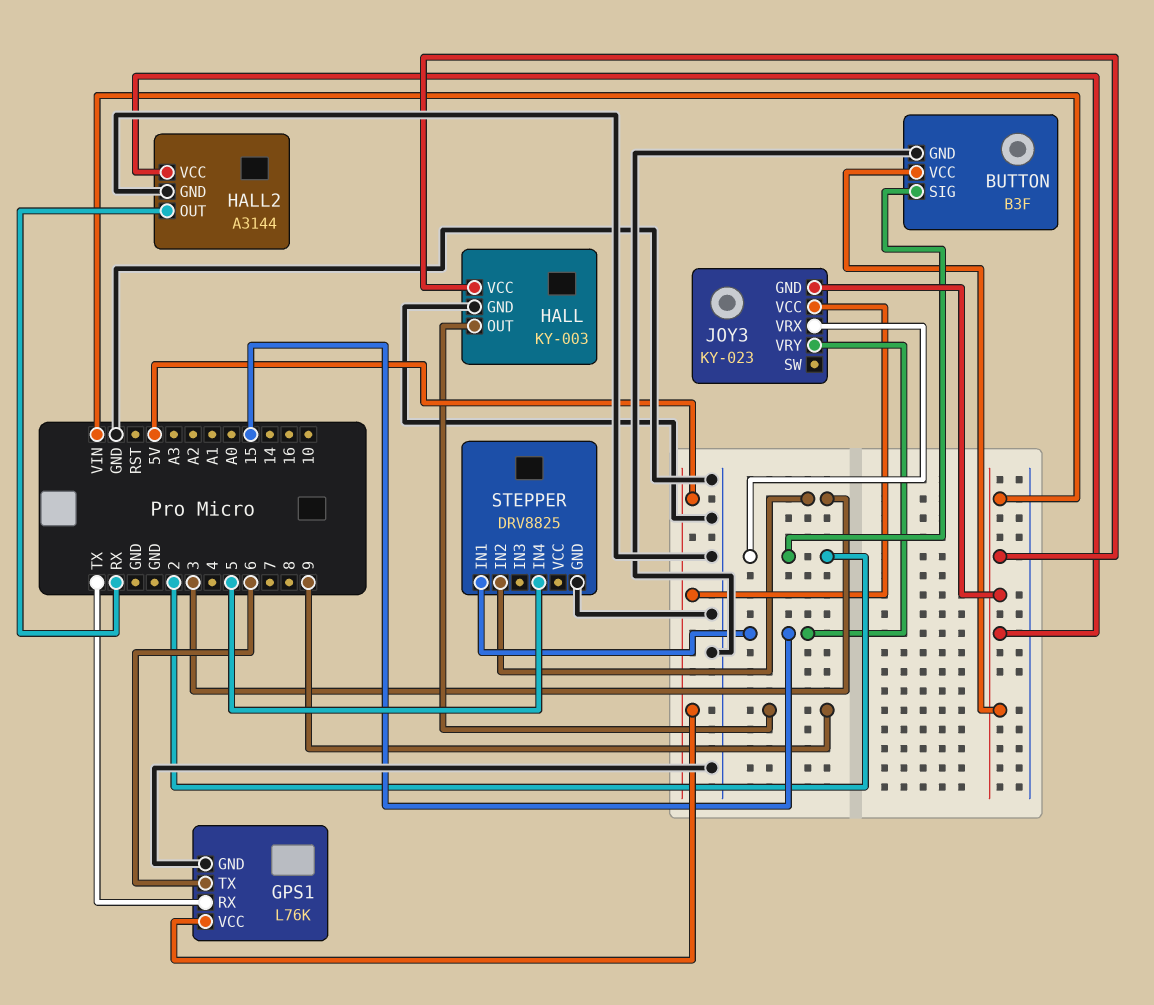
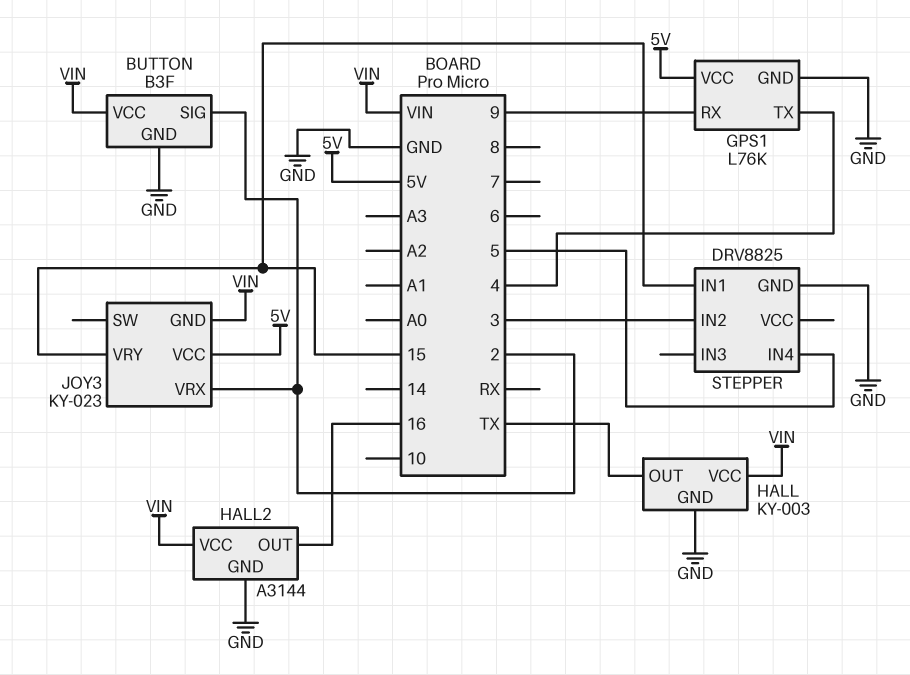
GPS1 pin RX: TX -> 9
GPS1 pin TX: 6 -> 4
HALL pin OUT: 9 -> TX
HALL2 pin OUT: RX -> 16

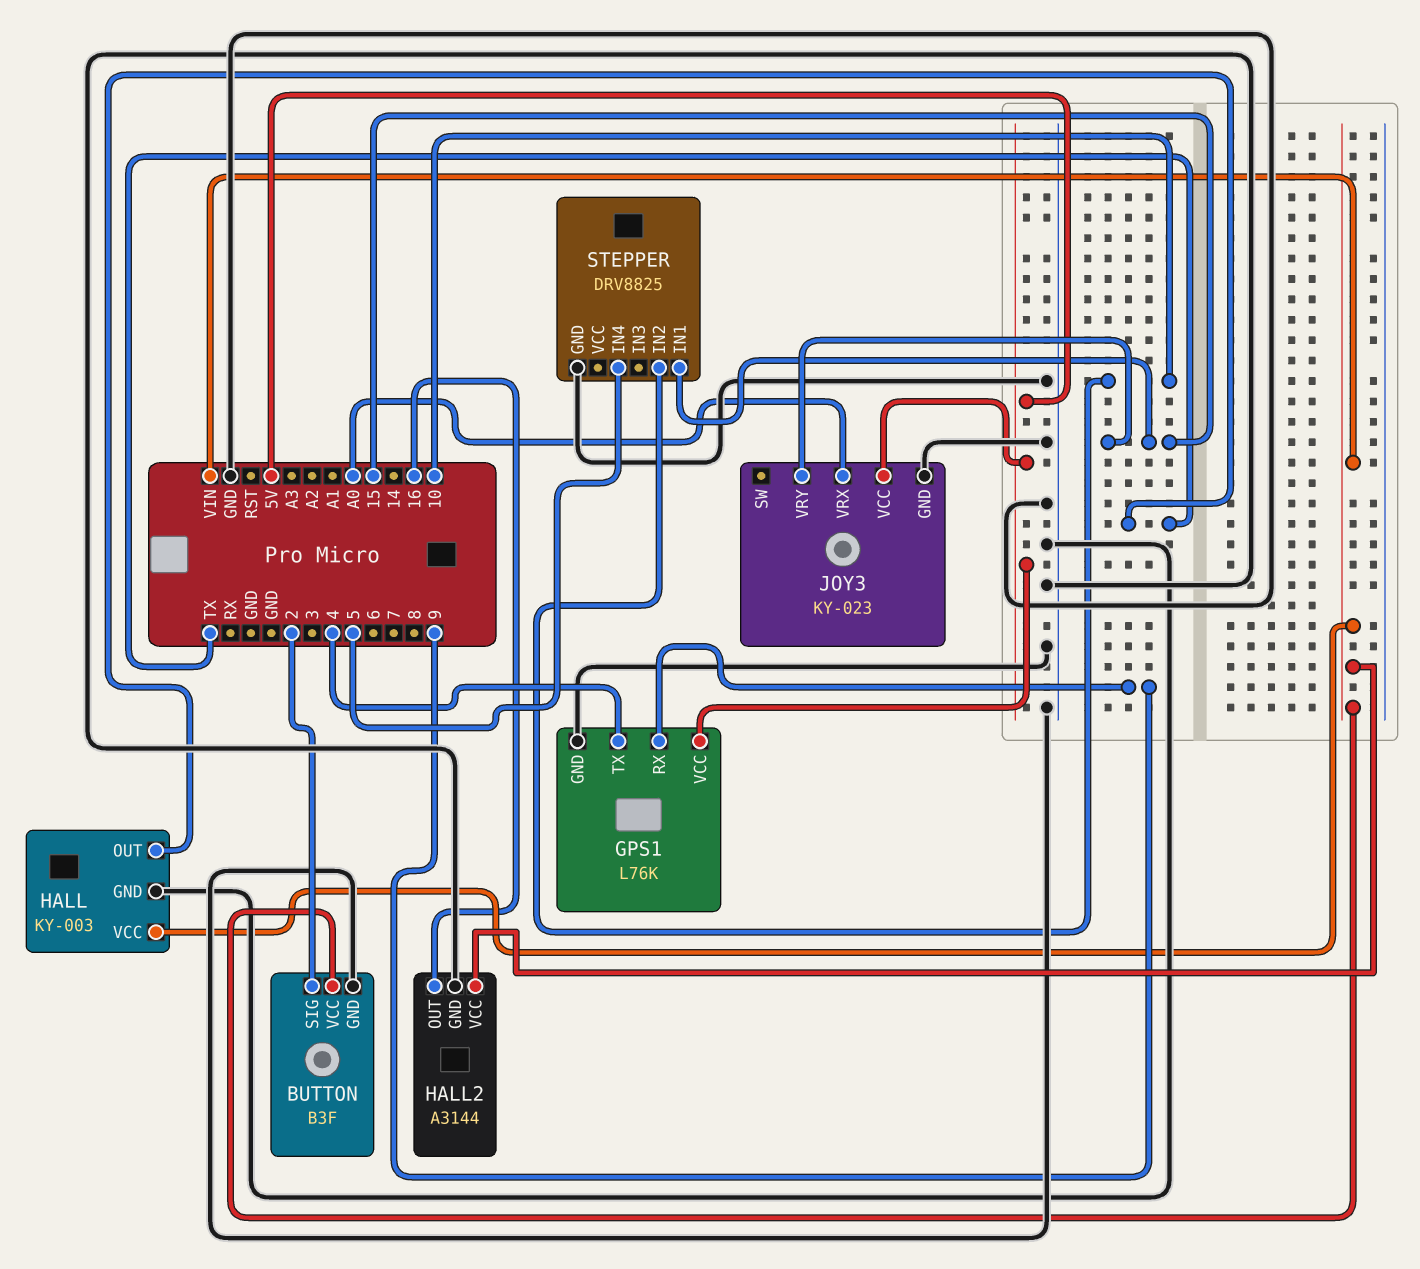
JOY3 pin GND: VIN -> GND
JOY3 pin VRX: 2 -> A0
STEPPER pin IN2: 3 -> 10

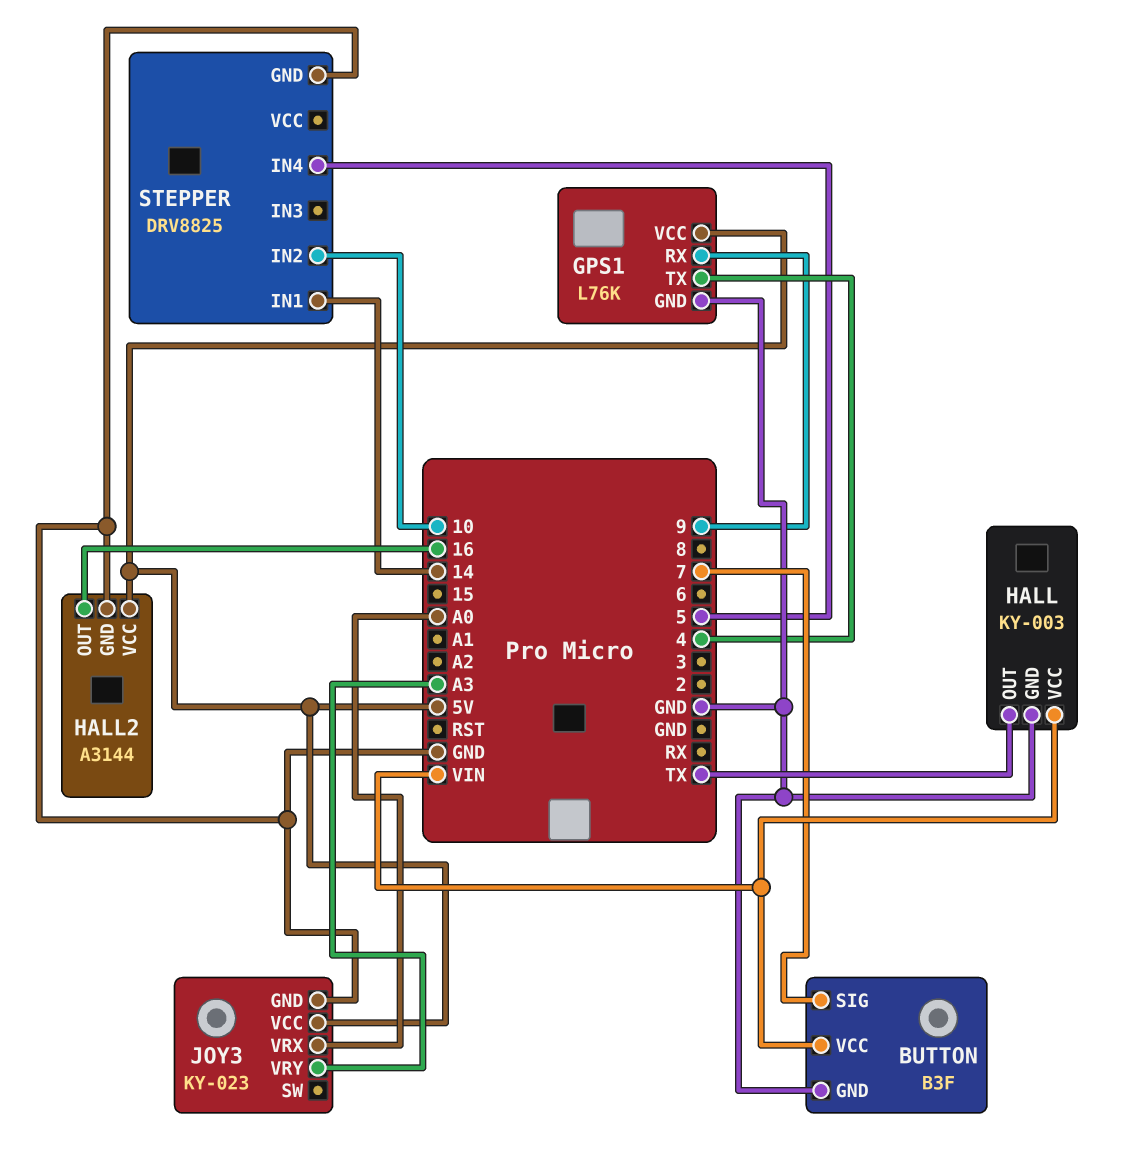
BUTTON pin SIG: 2 -> 7
HALL2 pin VCC: VIN -> 5V
JOY3 pin VRY: 15 -> A3
STEPPER pin IN1: 15 -> 14

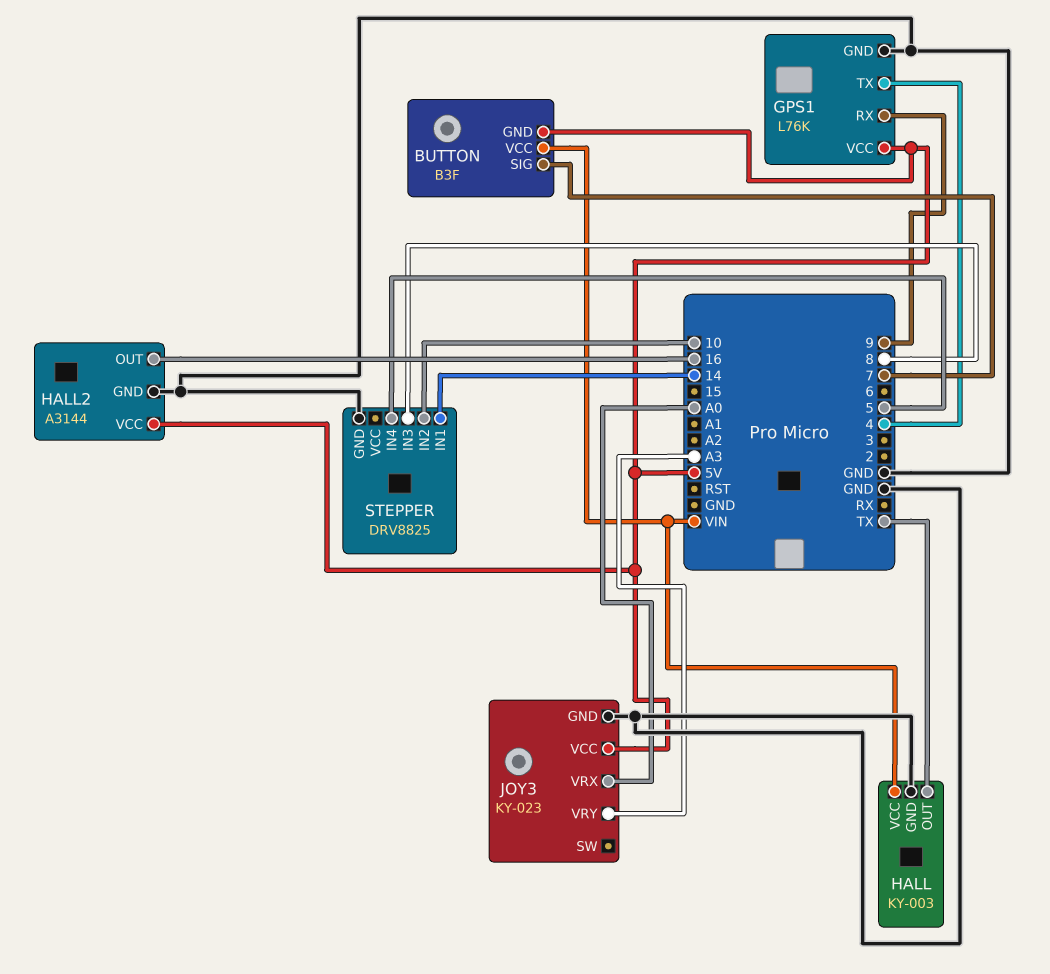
BUTTON pin GND: GND -> 5V
STEPPER pin IN3: none -> 8

